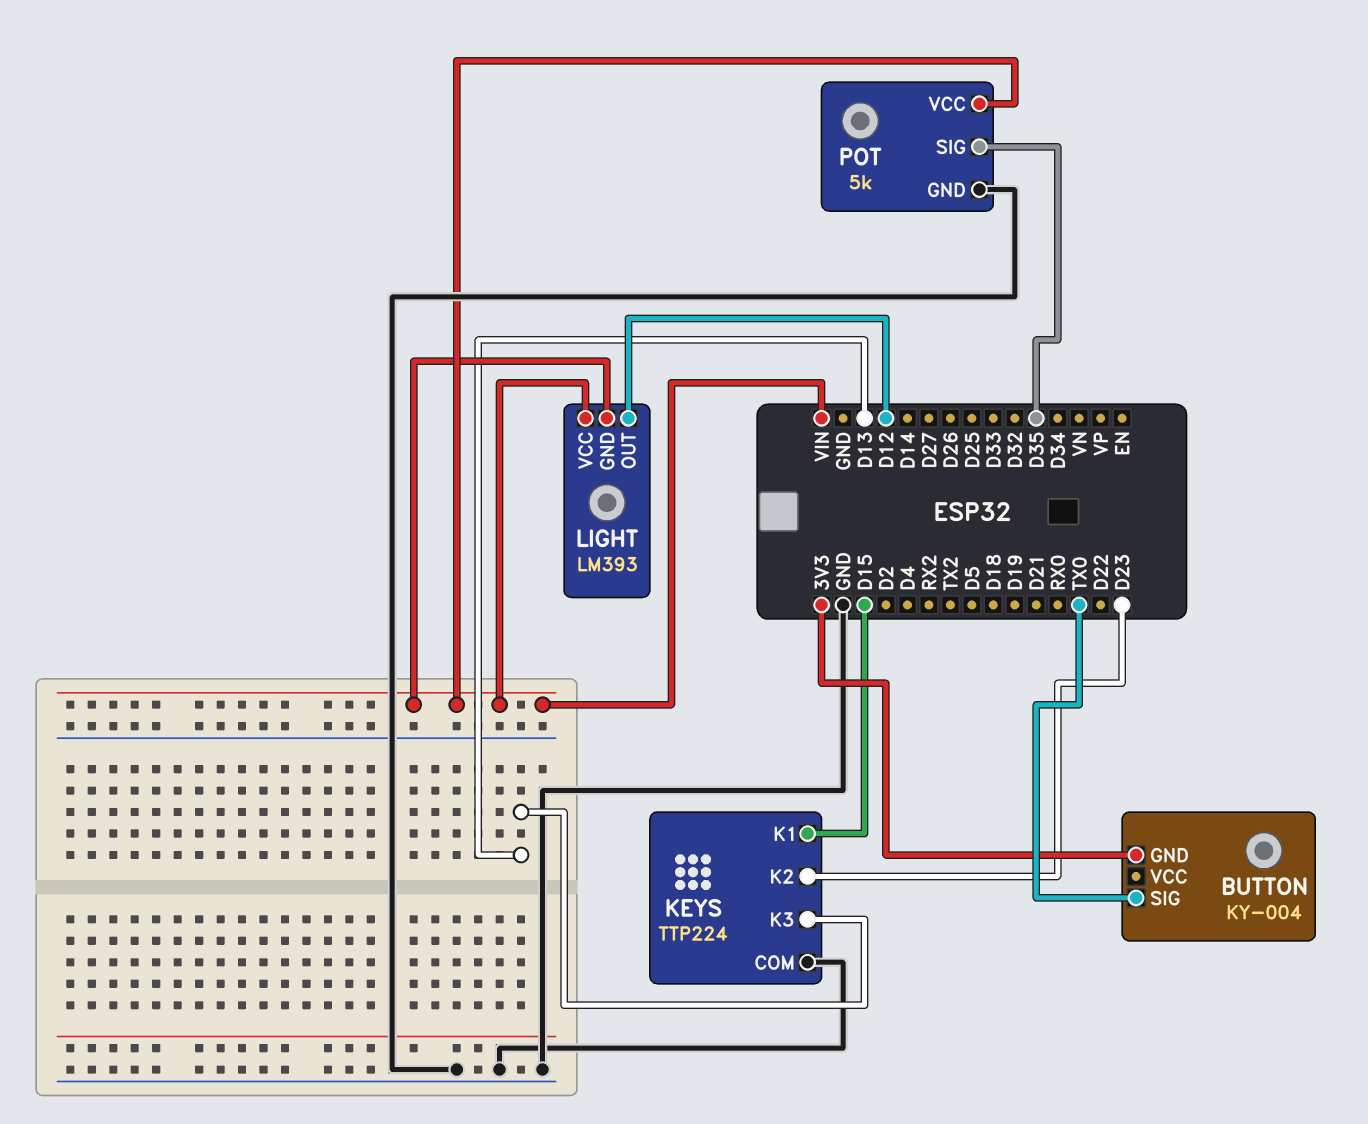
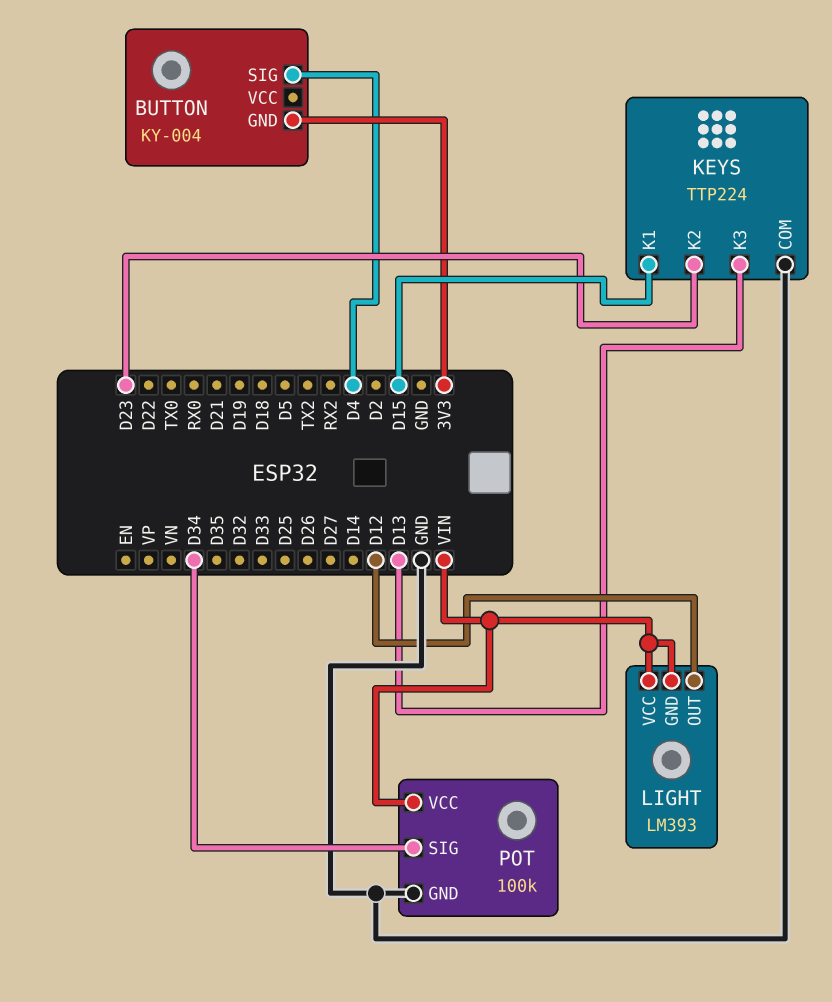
BUTTON pin SIG: TX0 -> D4
POT: 5k -> 100k
POT pin SIG: D35 -> D34

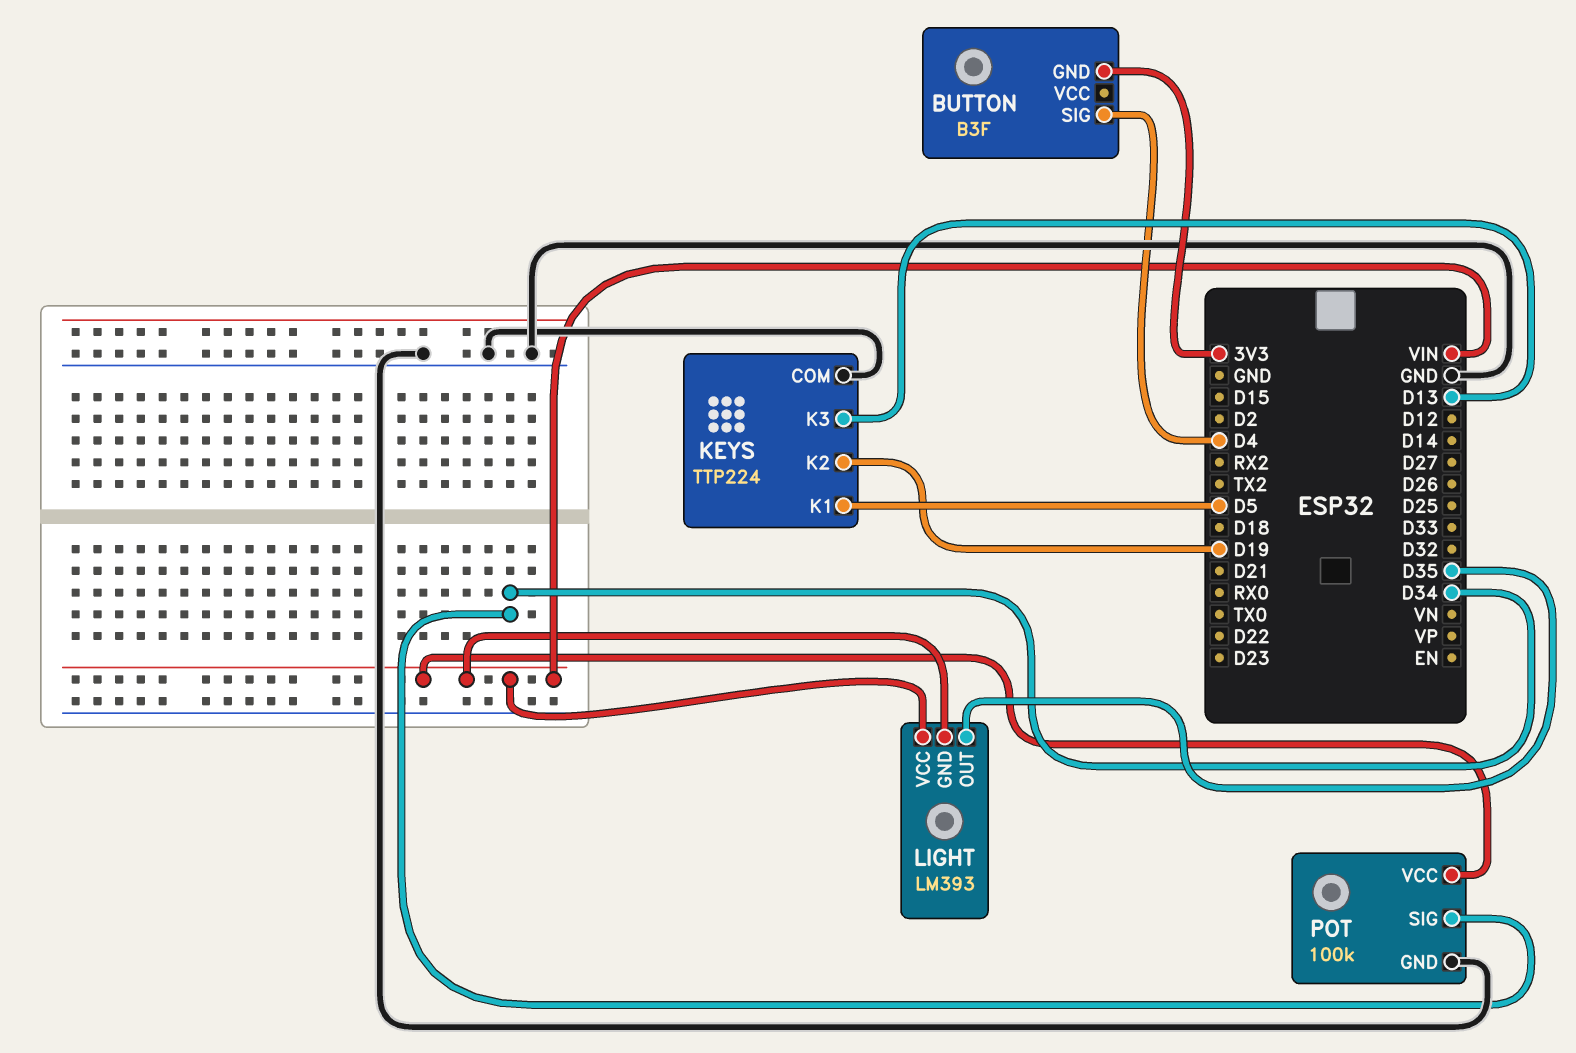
BUTTON: KY-004 -> B3F
KEYS pin K1: D15 -> D5
KEYS pin K2: D23 -> D19
LIGHT pin OUT: D12 -> D35

